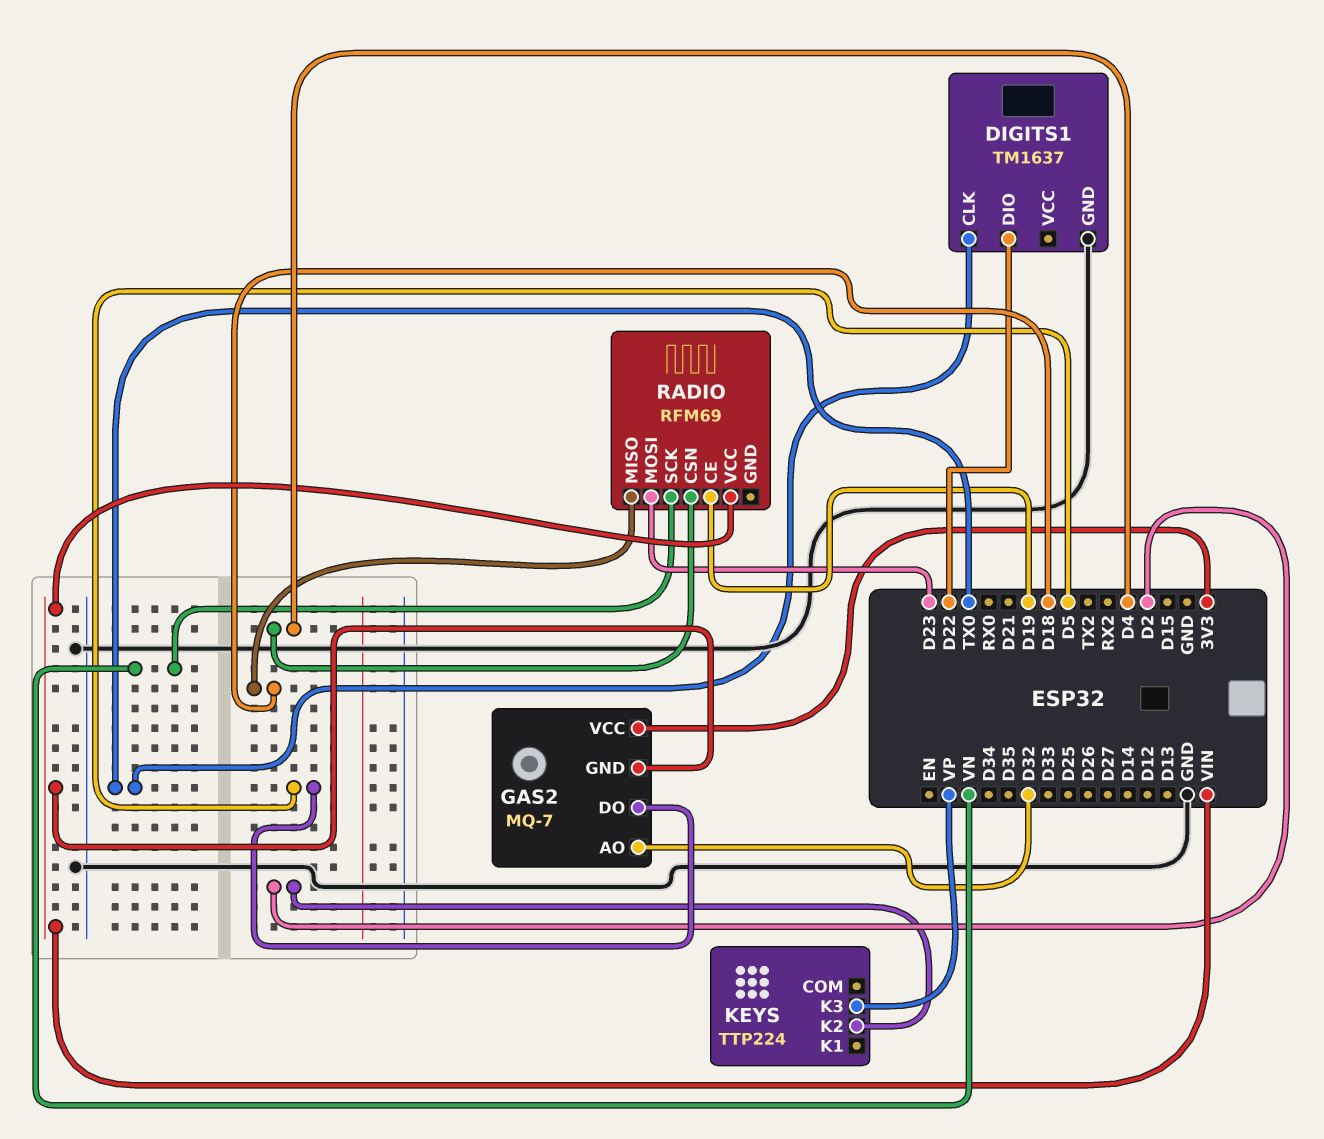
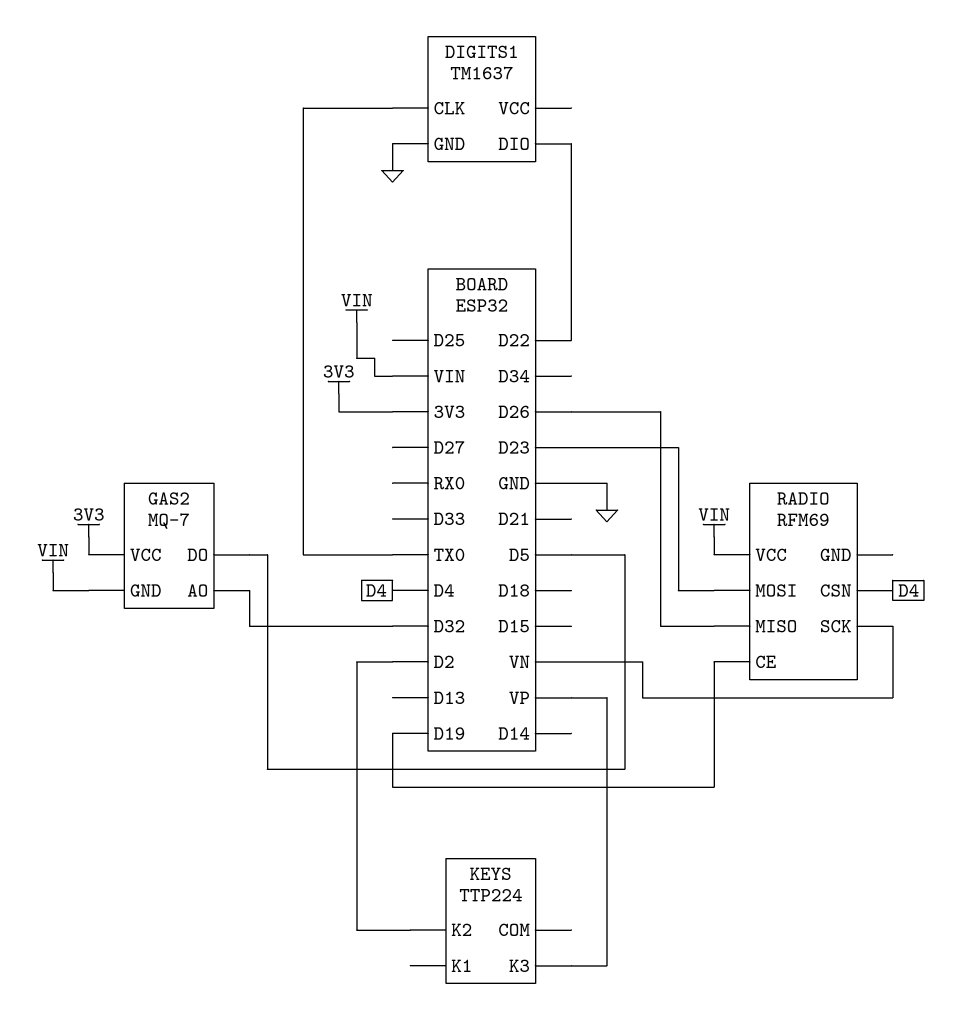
RADIO pin MISO: D18 -> D26

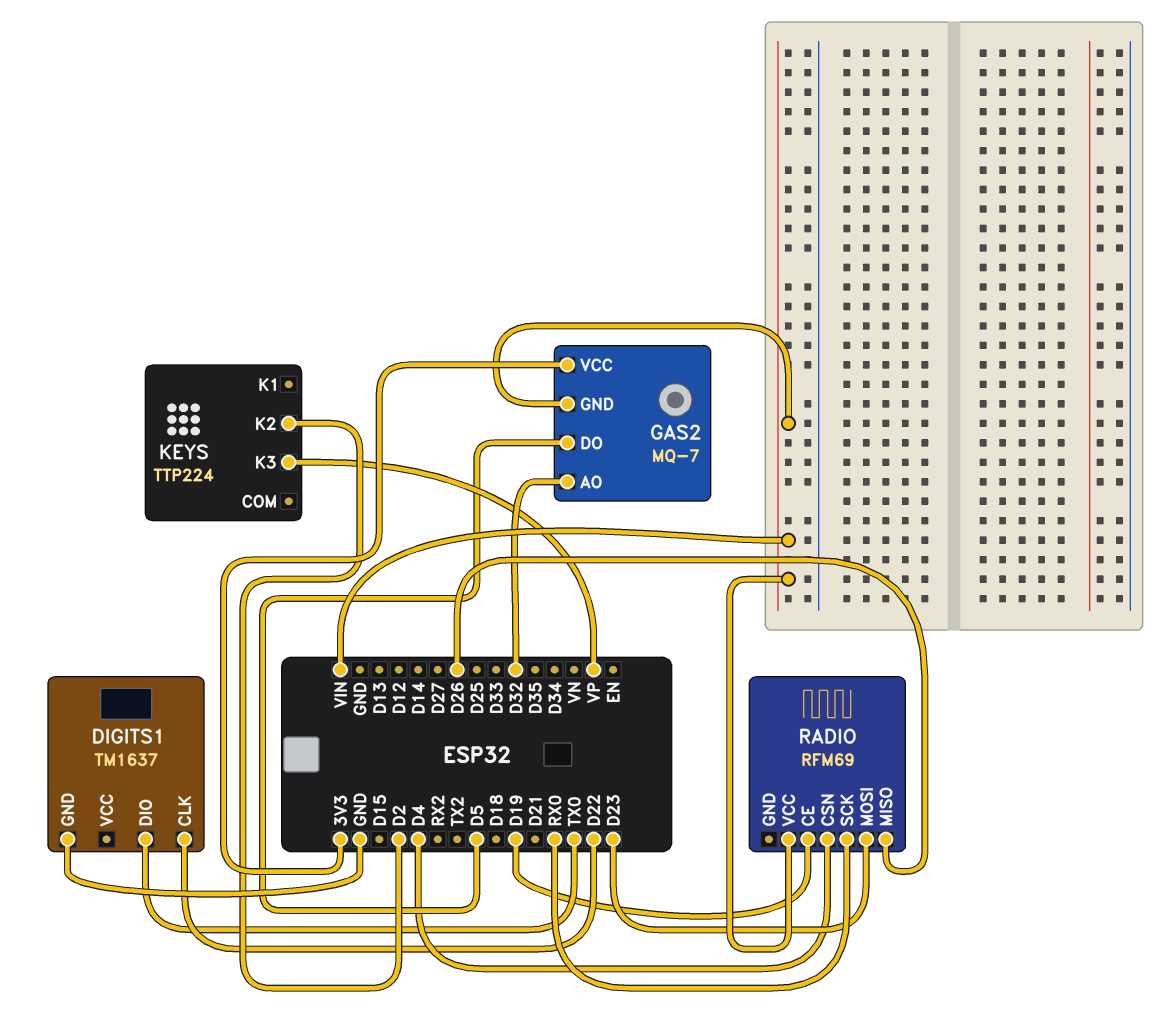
DIGITS1 pin CLK: TX0 -> D22
DIGITS1 pin DIO: D22 -> TX0
RADIO pin SCK: VN -> RX0

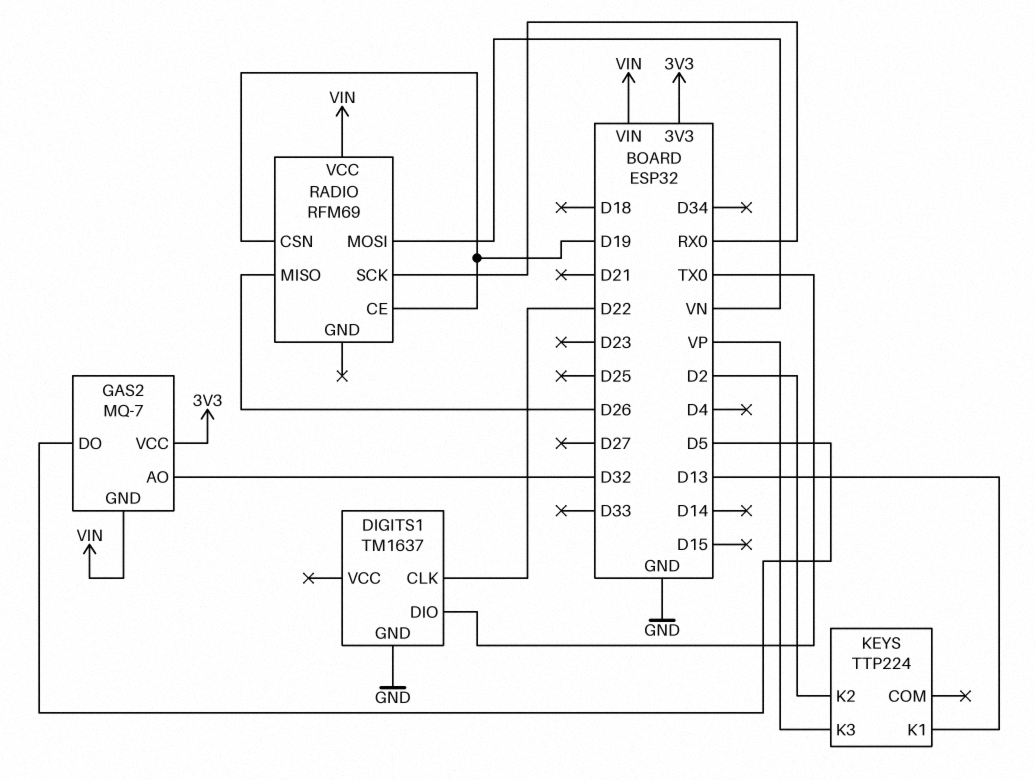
KEYS pin K1: none -> D13
RADIO pin CSN: D4 -> D19
RADIO pin MOSI: D23 -> VN

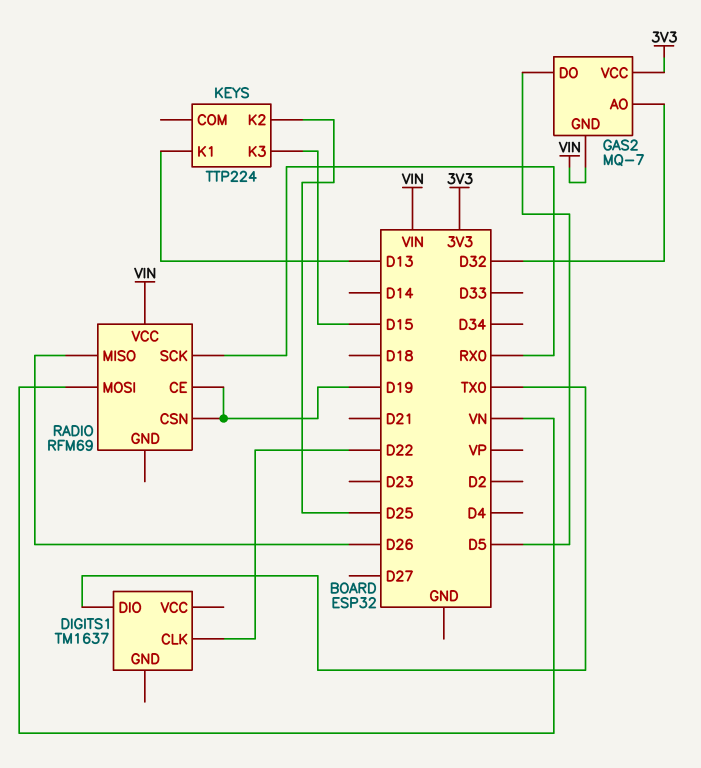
DIGITS1 pin GND: GND -> none
KEYS pin K2: D2 -> D25
KEYS pin K3: VP -> D15

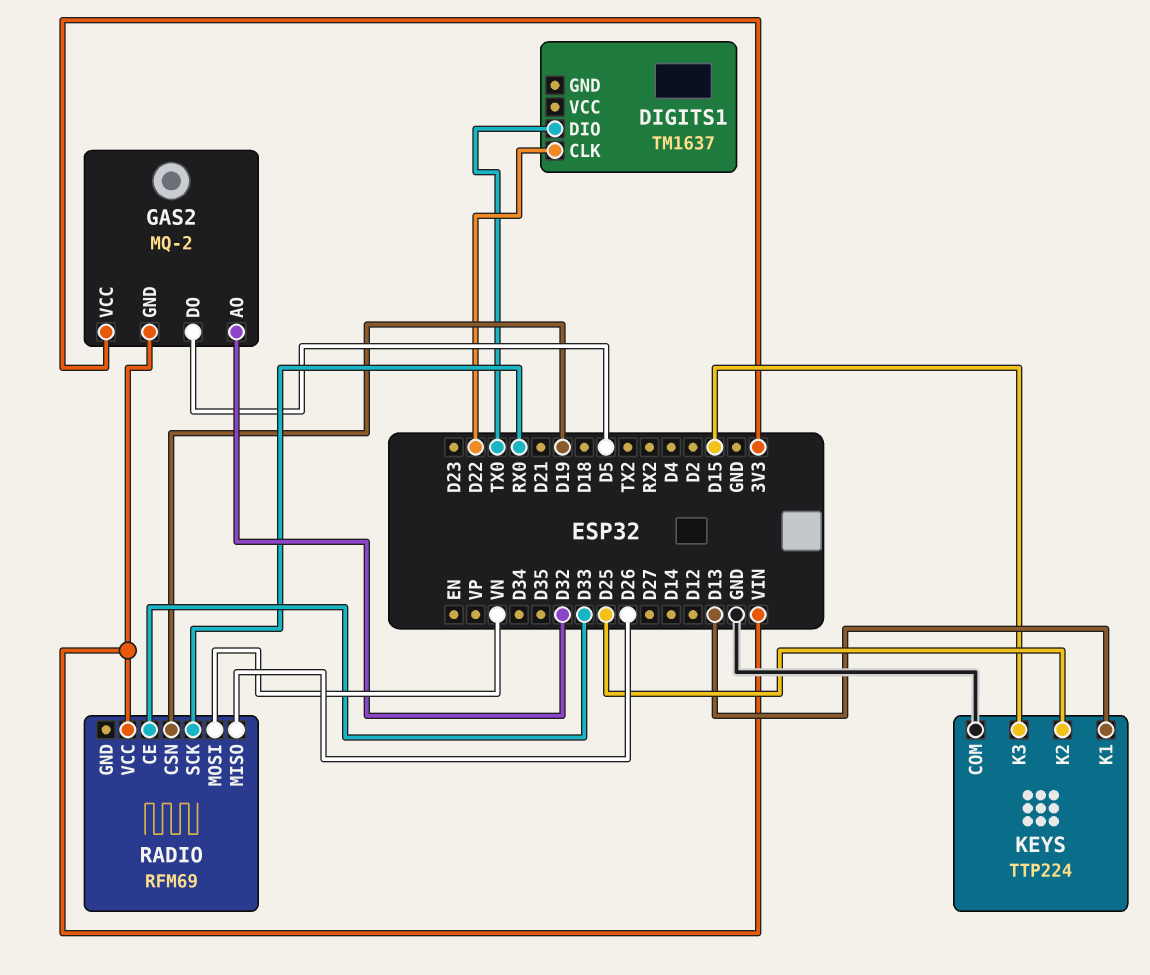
GAS2: MQ-7 -> MQ-2
KEYS pin COM: none -> GND
RADIO pin CE: D19 -> D33

